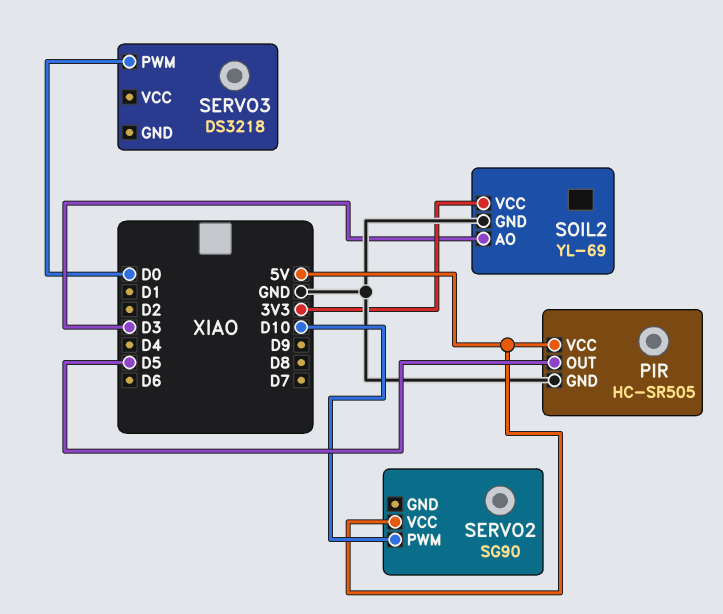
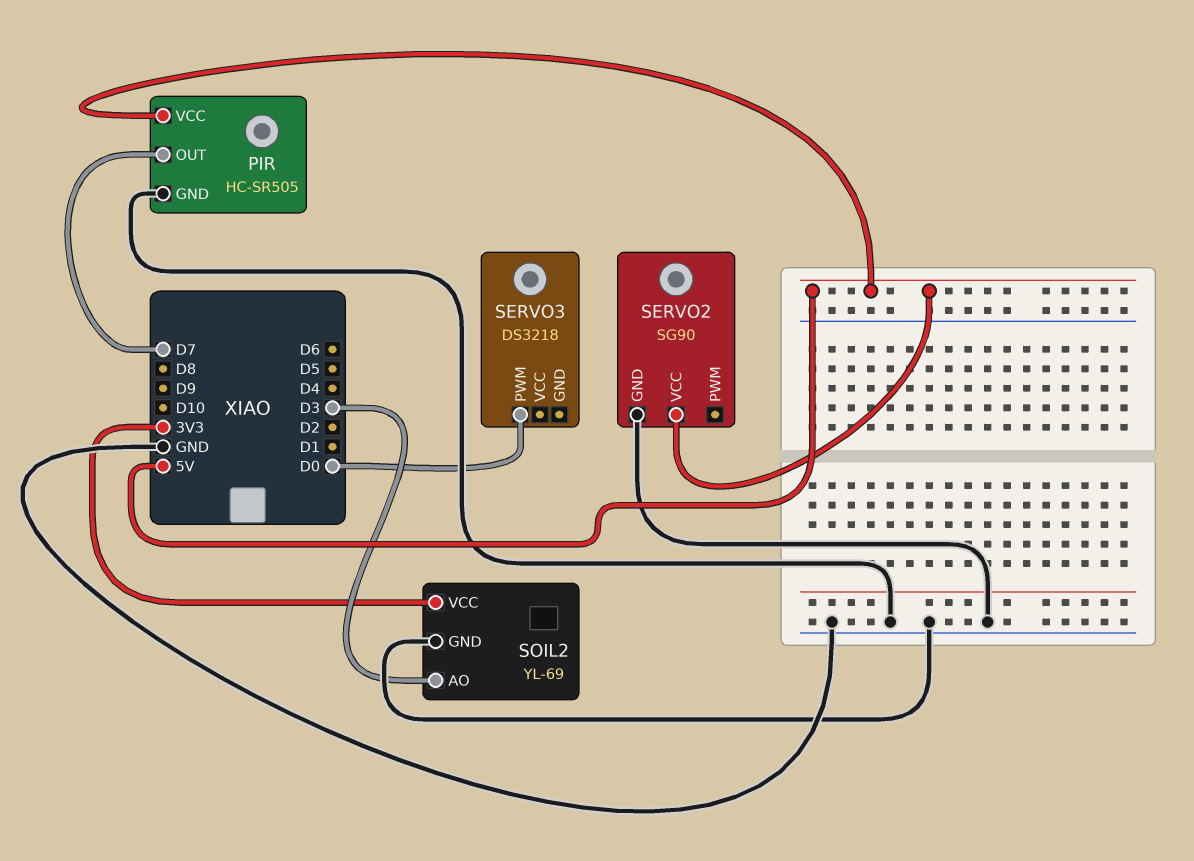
PIR pin OUT: D5 -> D7
SERVO2 pin GND: none -> GND
SERVO2 pin PWM: D10 -> none

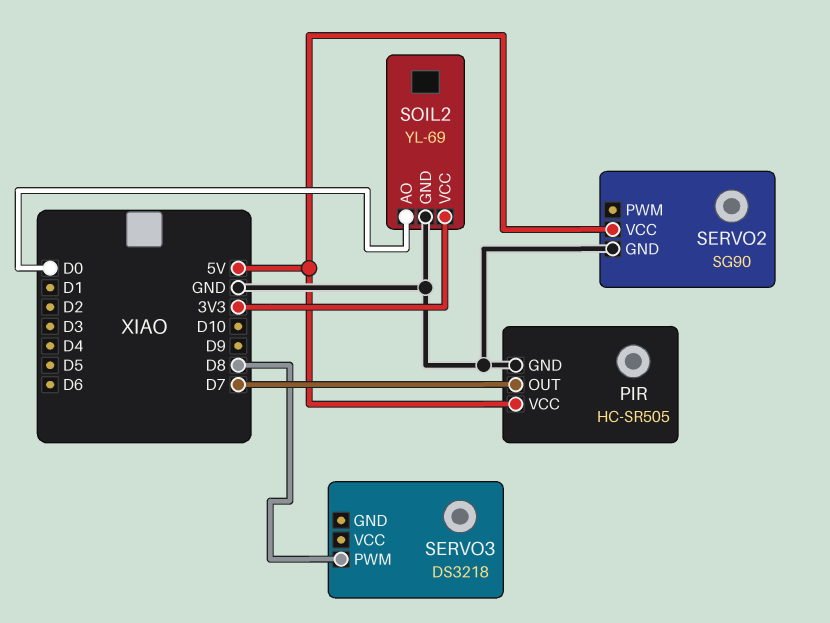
SERVO3 pin PWM: D0 -> D8
SOIL2 pin AO: D3 -> D0

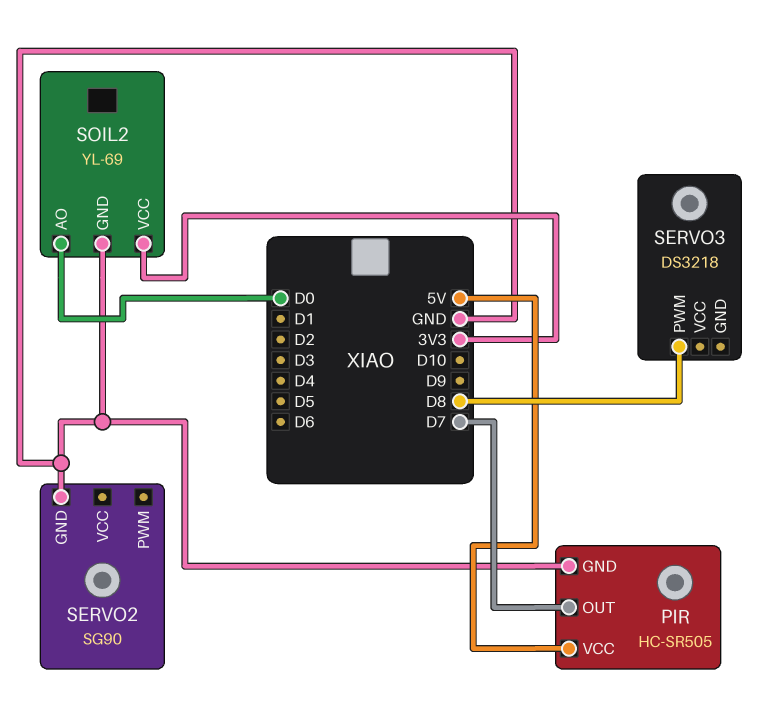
SERVO2 pin VCC: 5V -> none

